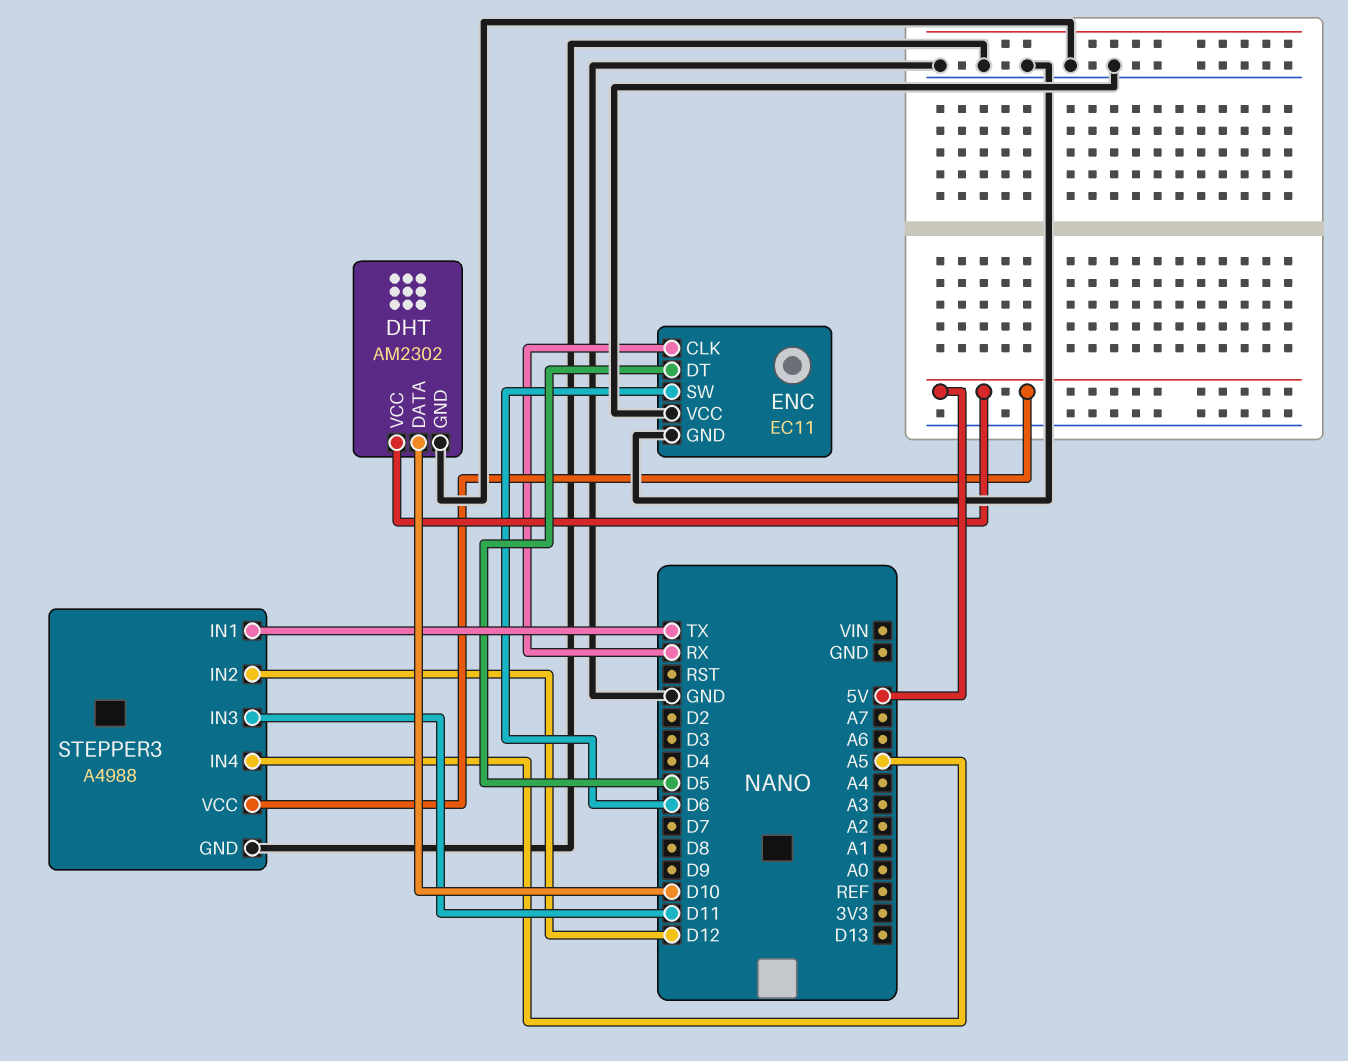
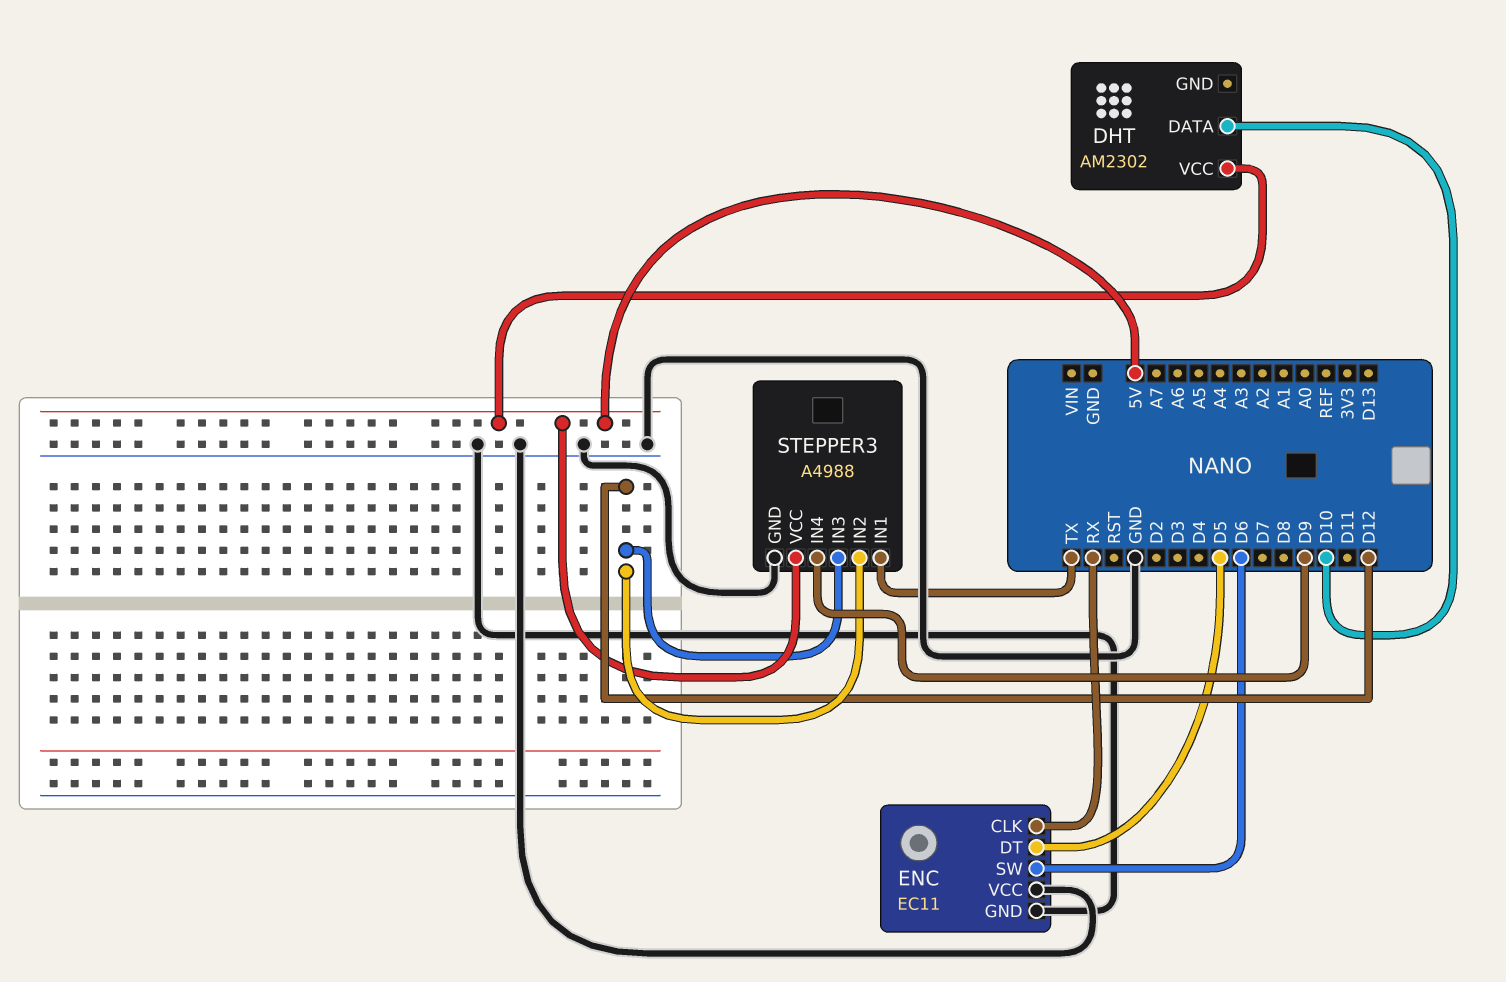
DHT pin GND: GND -> none
STEPPER3 pin IN3: D11 -> D12
STEPPER3 pin IN4: A5 -> D9

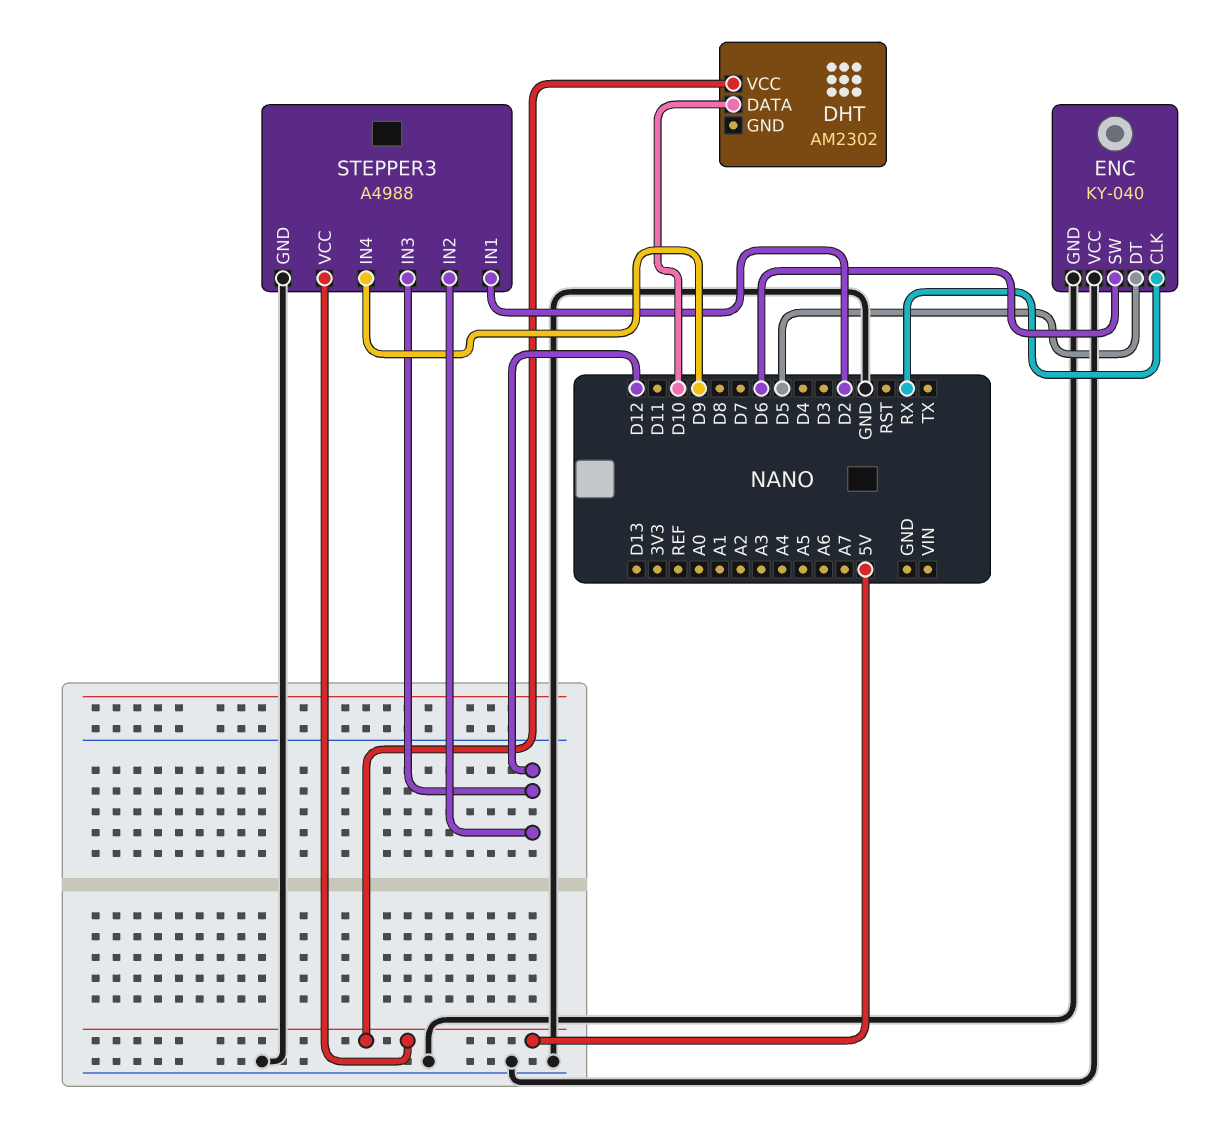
ENC: EC11 -> KY-040
STEPPER3 pin IN1: TX -> D2

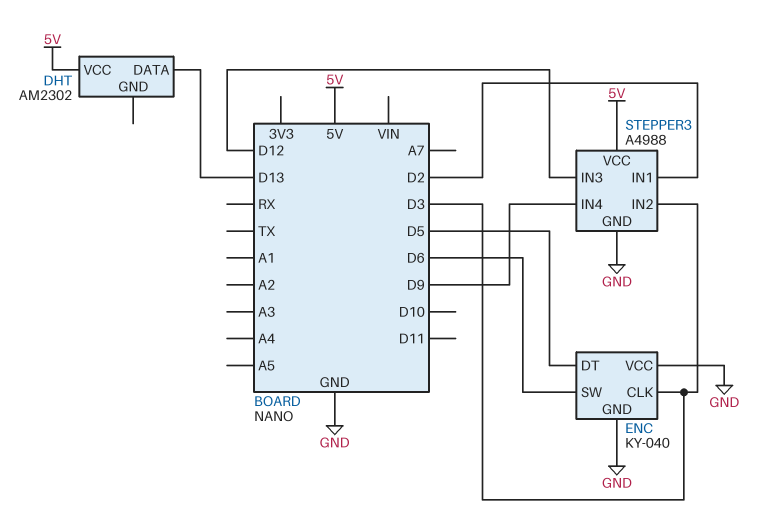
DHT pin DATA: D10 -> D13
ENC pin CLK: RX -> D3
STEPPER3 pin IN2: D12 -> D3

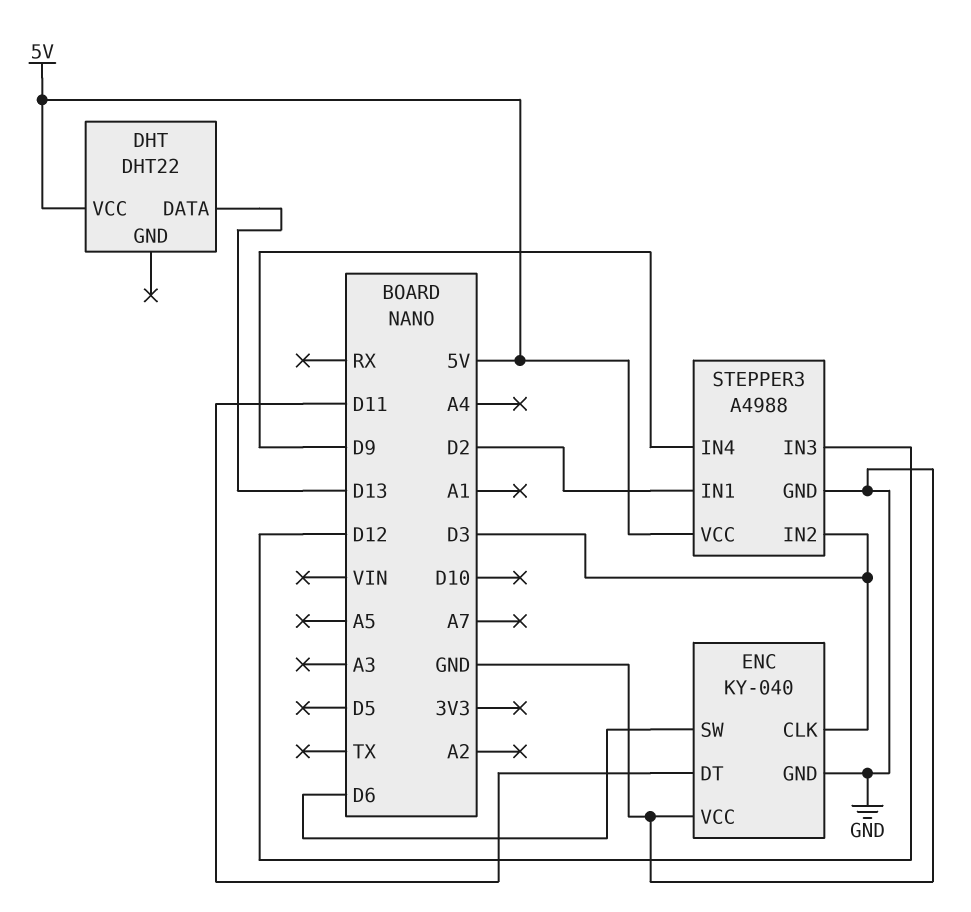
DHT: AM2302 -> DHT22
ENC pin DT: D5 -> D11

